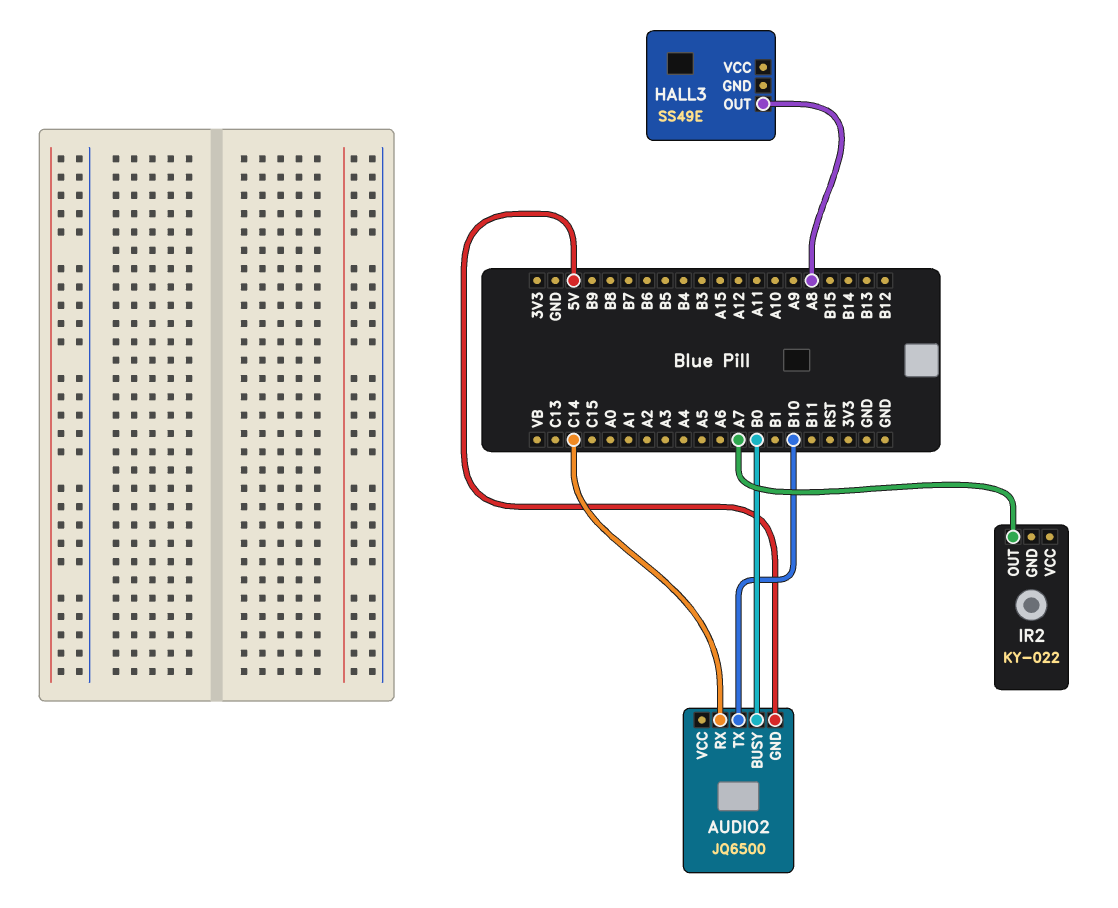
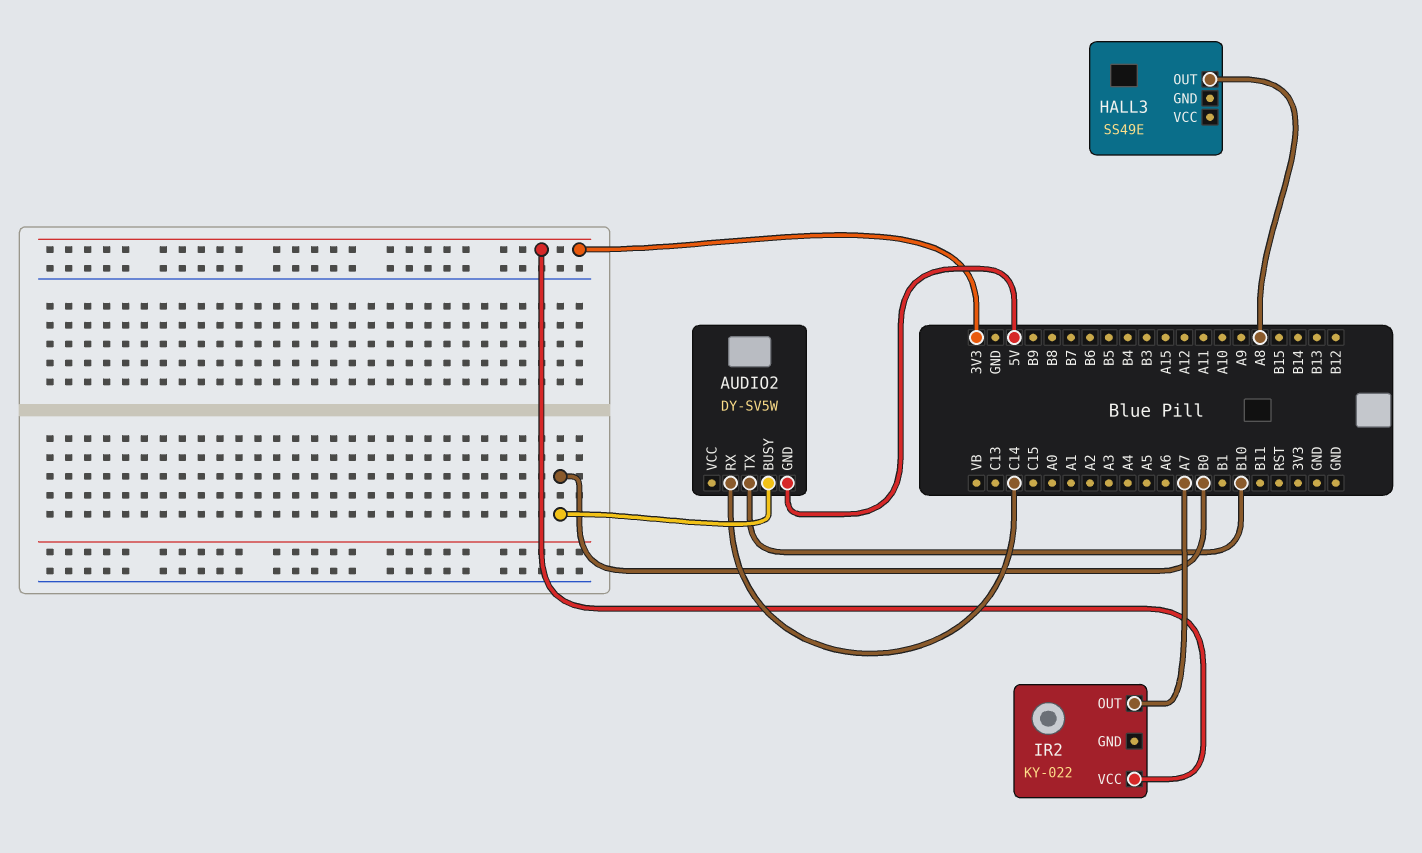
AUDIO2: JQ6500 -> DY-SV5W
IR2 pin VCC: none -> 3V3

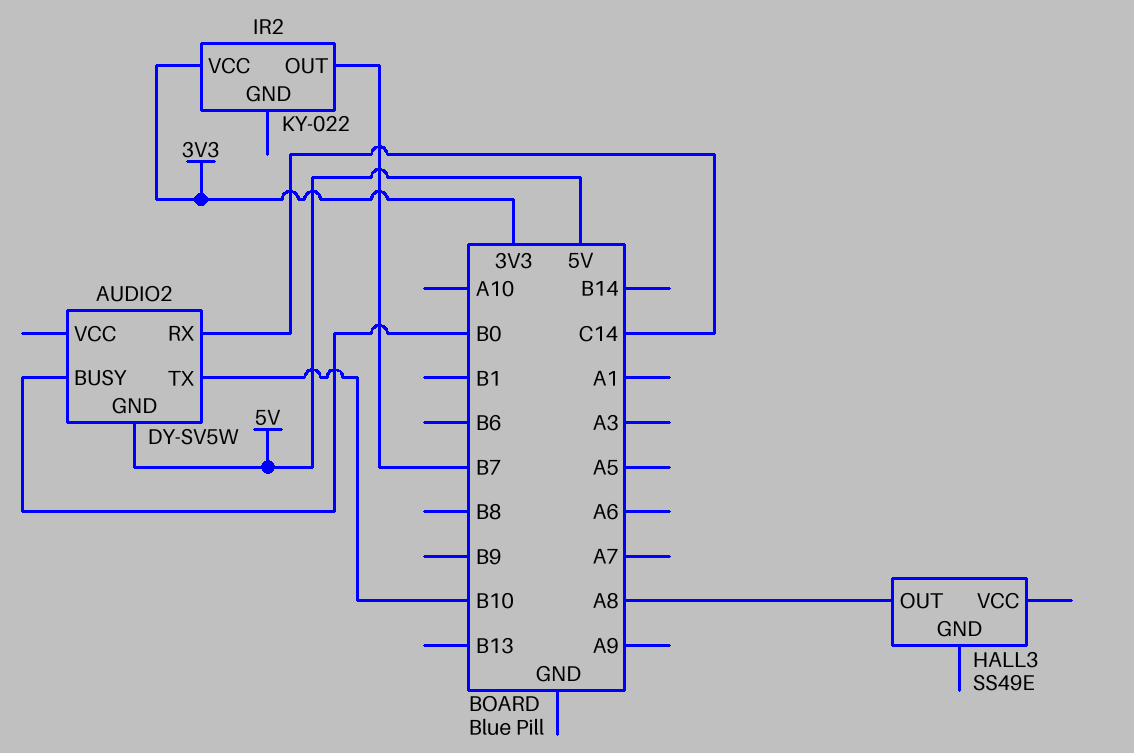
IR2 pin OUT: A7 -> B7

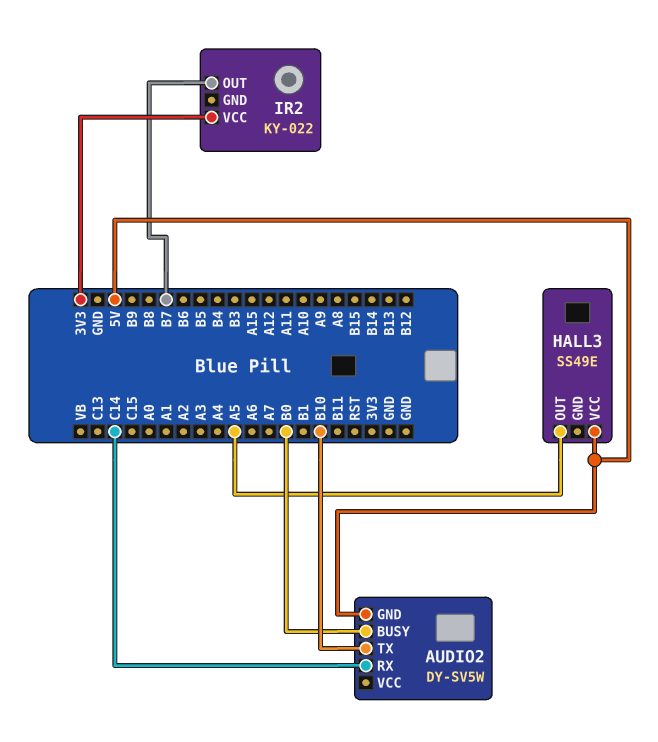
HALL3 pin OUT: A8 -> A5
HALL3 pin VCC: none -> 5V

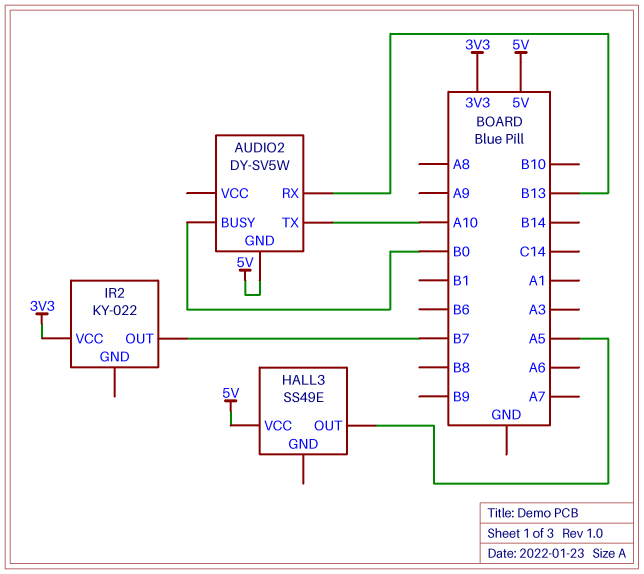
AUDIO2 pin RX: C14 -> B13
AUDIO2 pin TX: B10 -> A10

